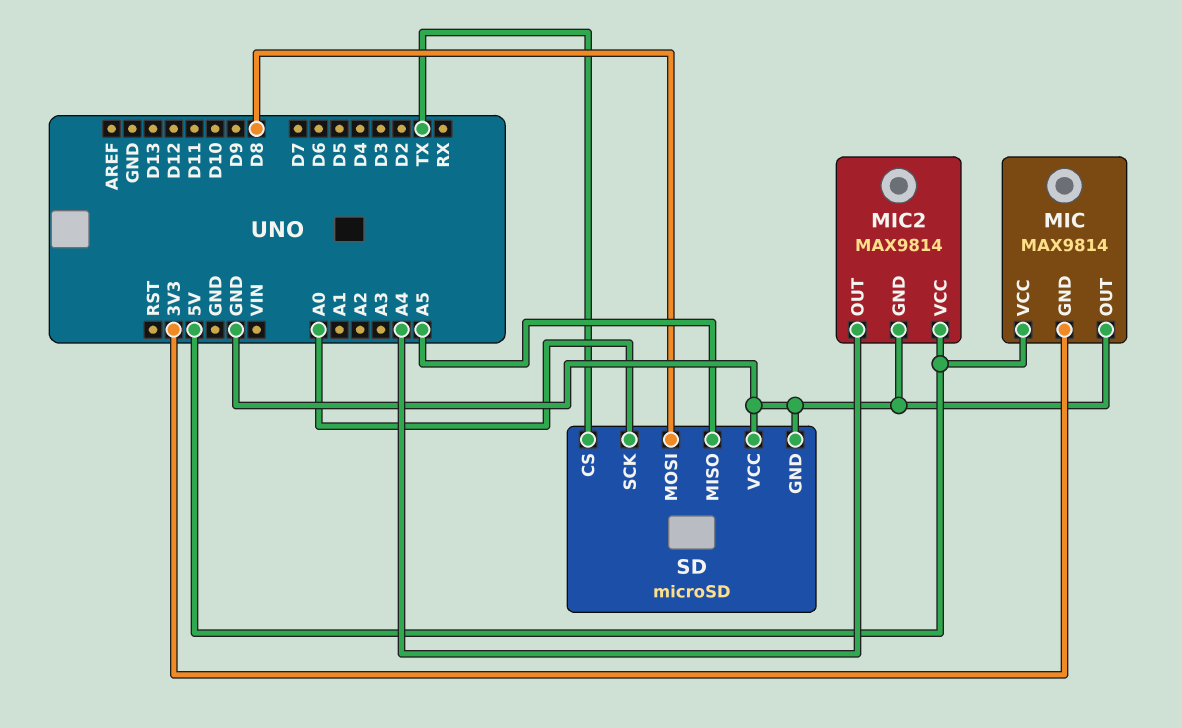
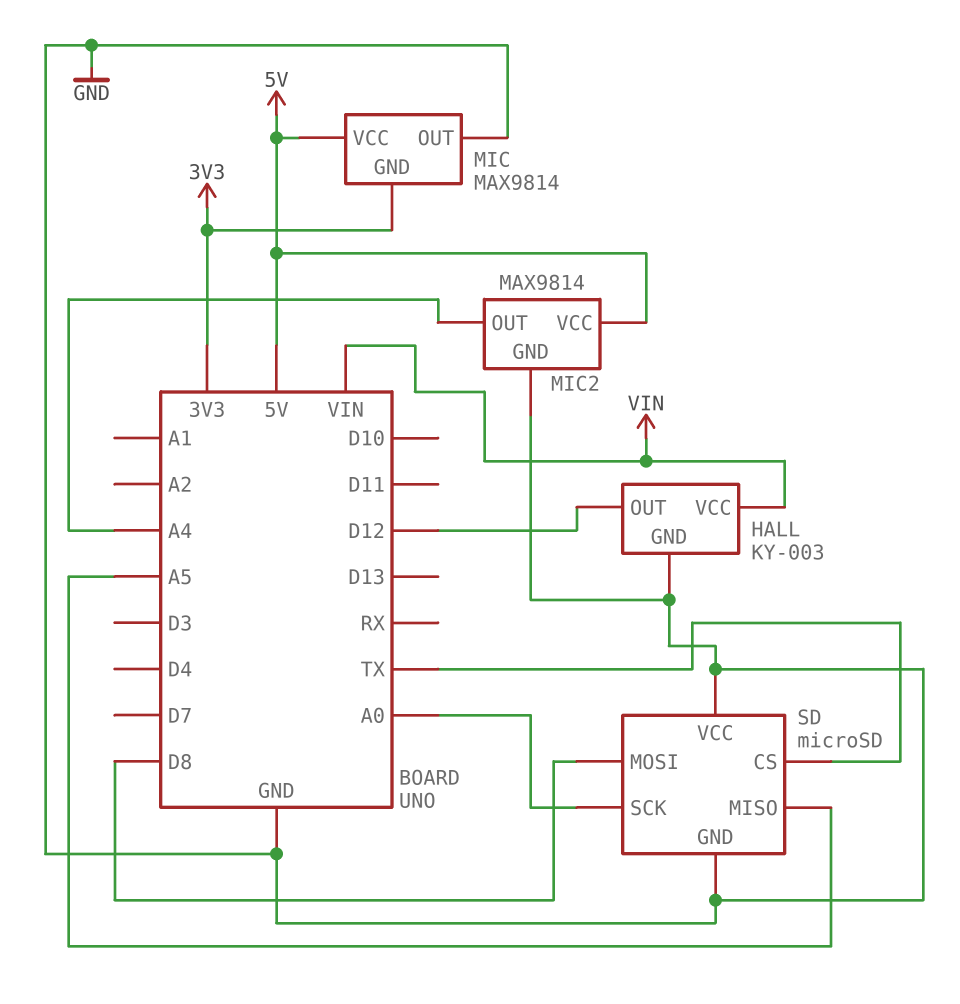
HALL: none -> KY-003
HALL pin GND: none -> GND
HALL pin OUT: none -> D12
HALL pin VCC: none -> VIN

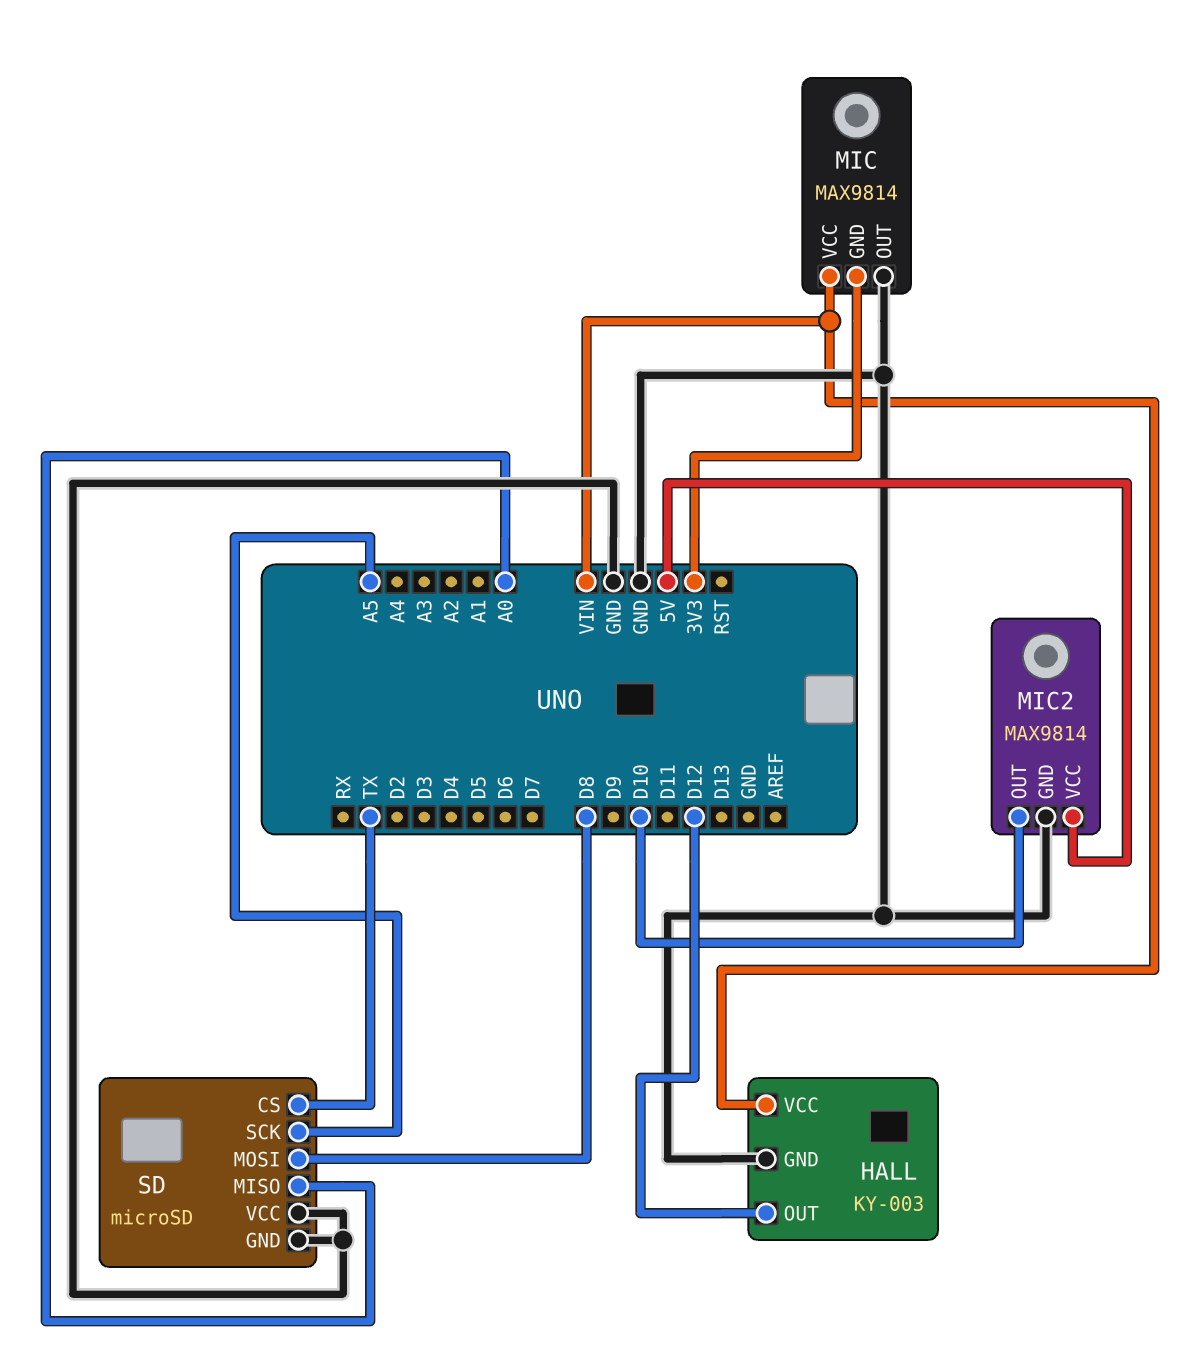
MIC pin VCC: 5V -> VIN
MIC2 pin OUT: A4 -> D10
SD pin MISO: A5 -> A0
SD pin SCK: A0 -> A5

